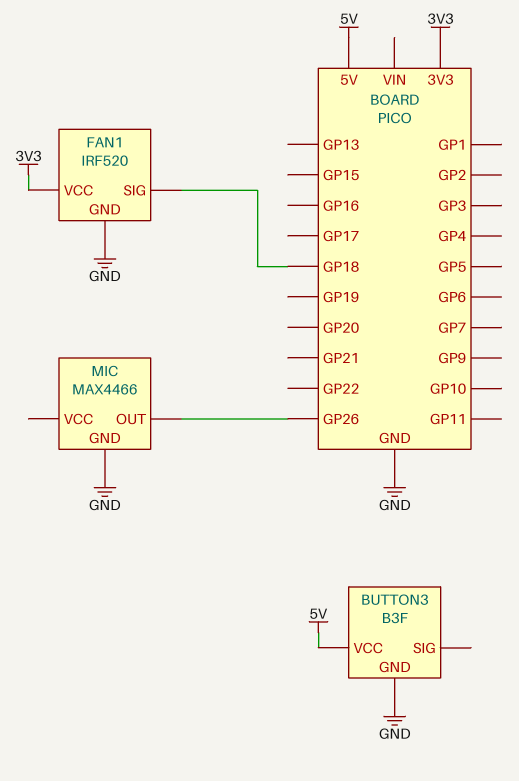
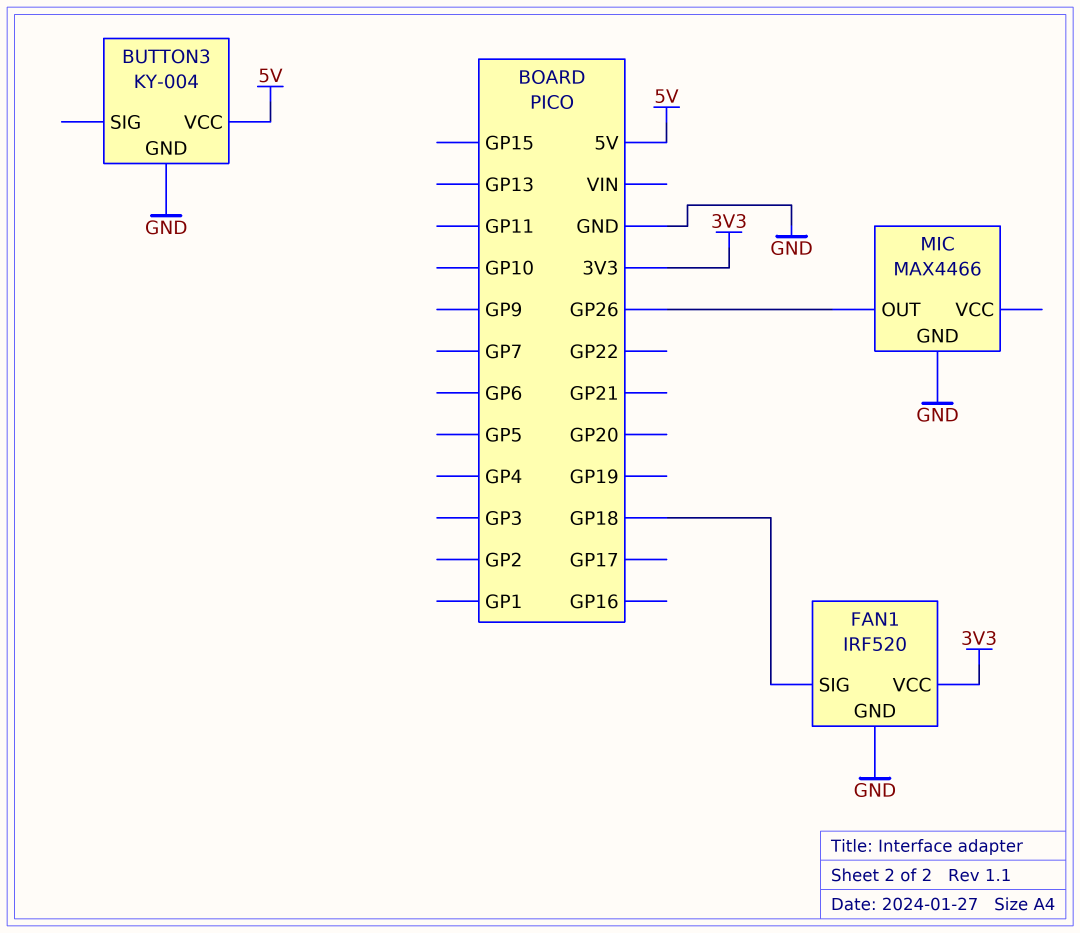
BUTTON3: B3F -> KY-004

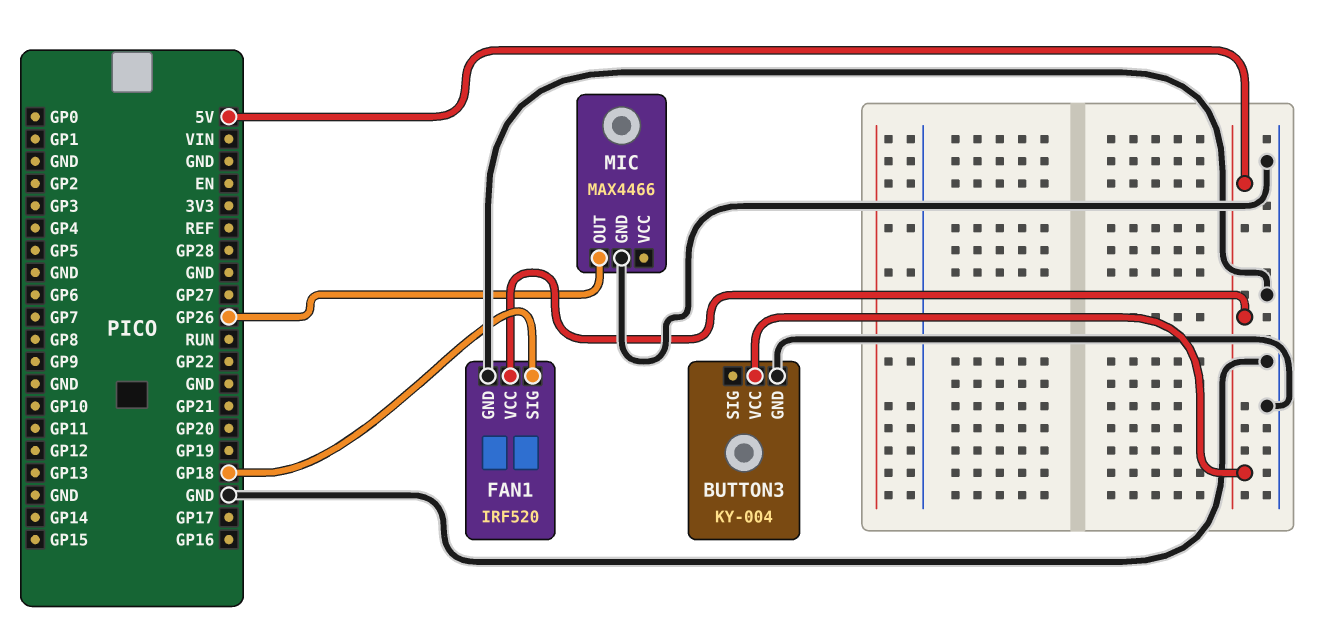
FAN1 pin VCC: 3V3 -> 5V

